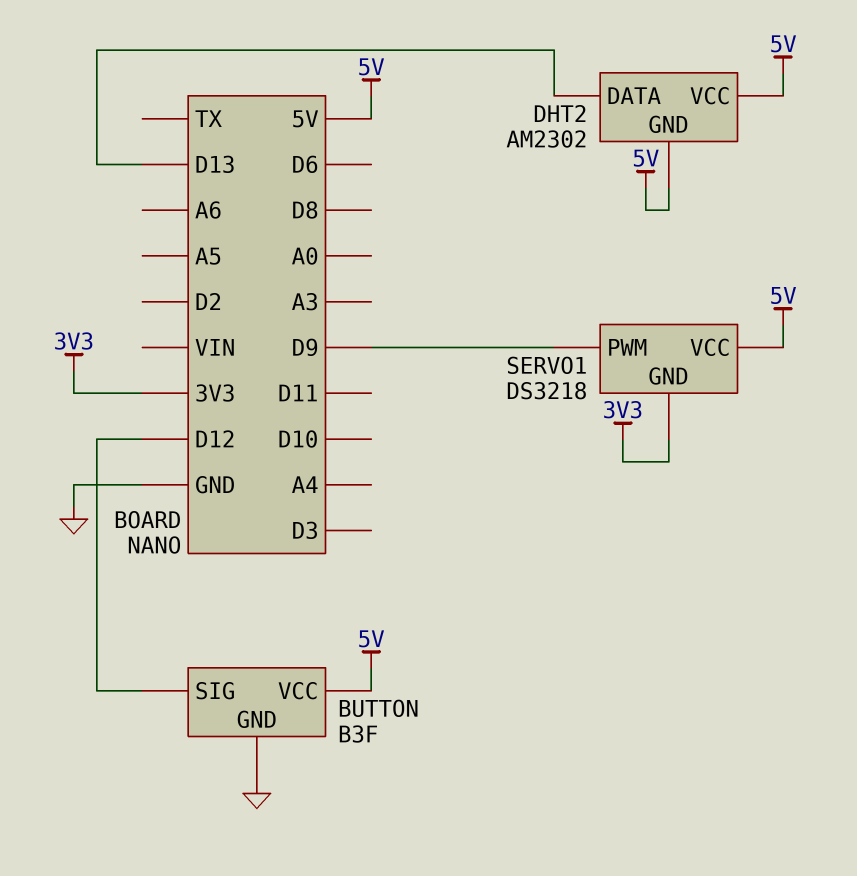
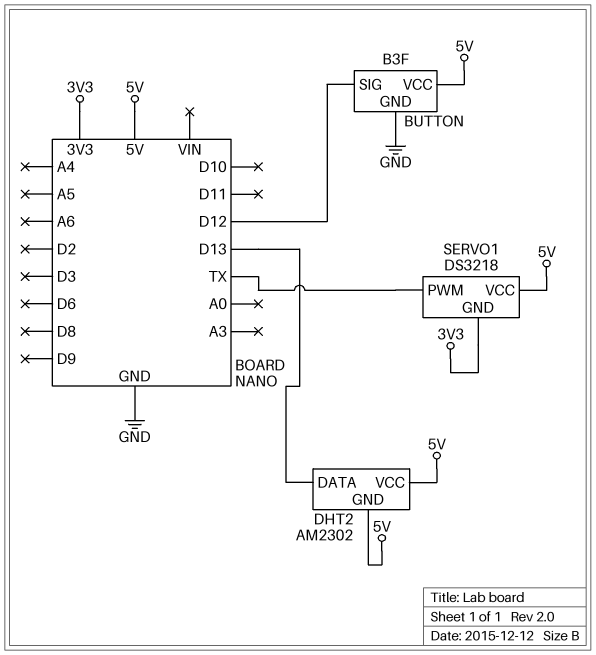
SERVO1 pin PWM: D9 -> TX

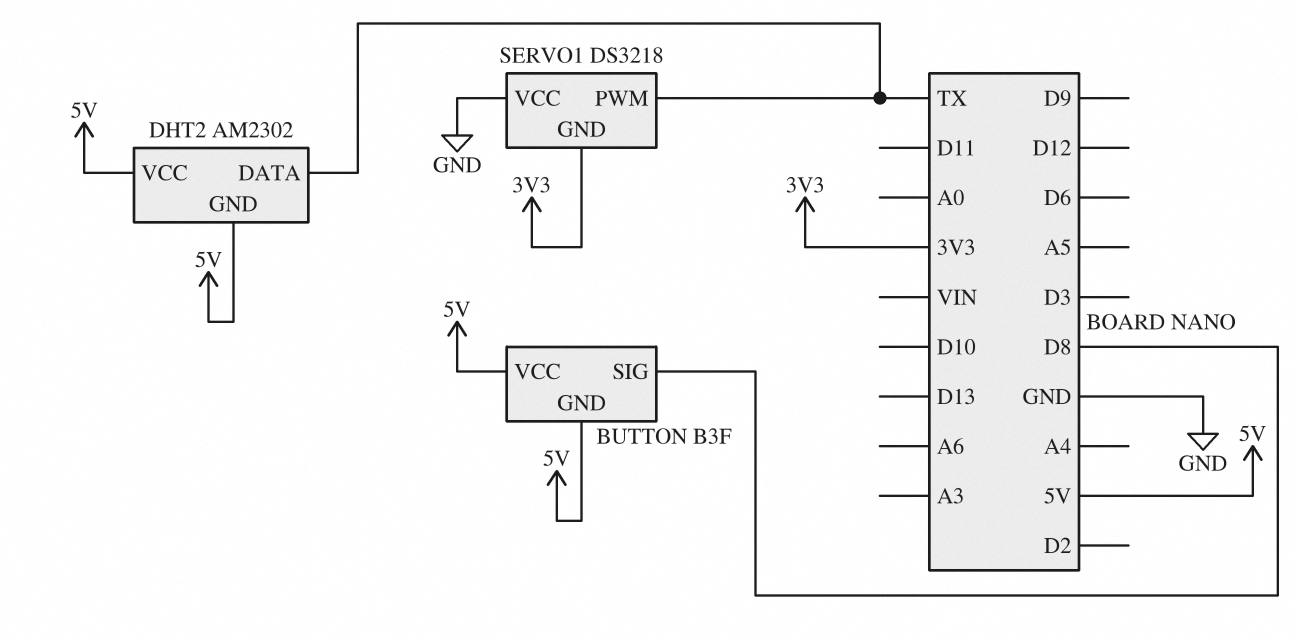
BUTTON pin GND: GND -> 5V
BUTTON pin SIG: D12 -> D8
DHT2 pin DATA: D13 -> TX
SERVO1 pin VCC: 5V -> GND

